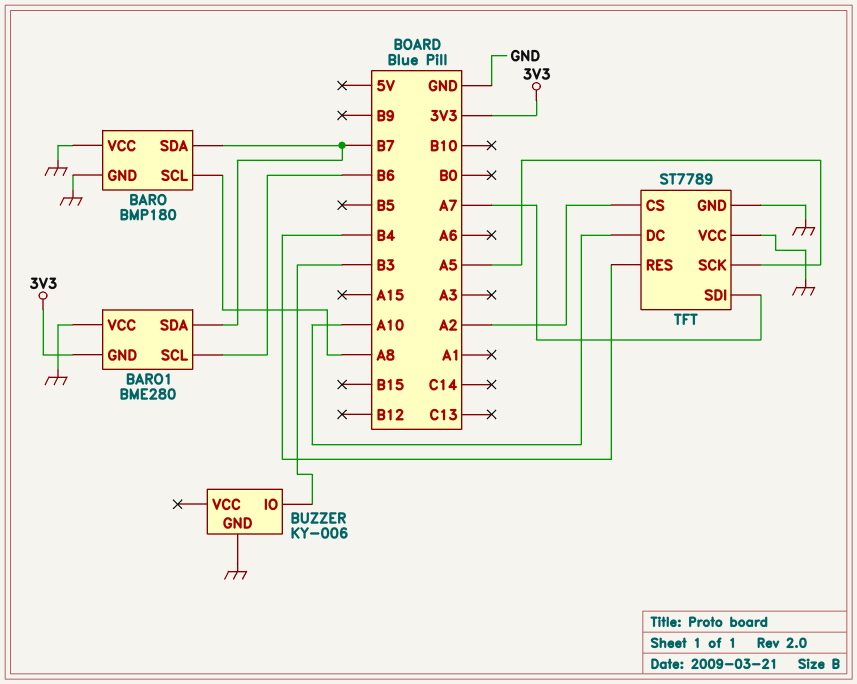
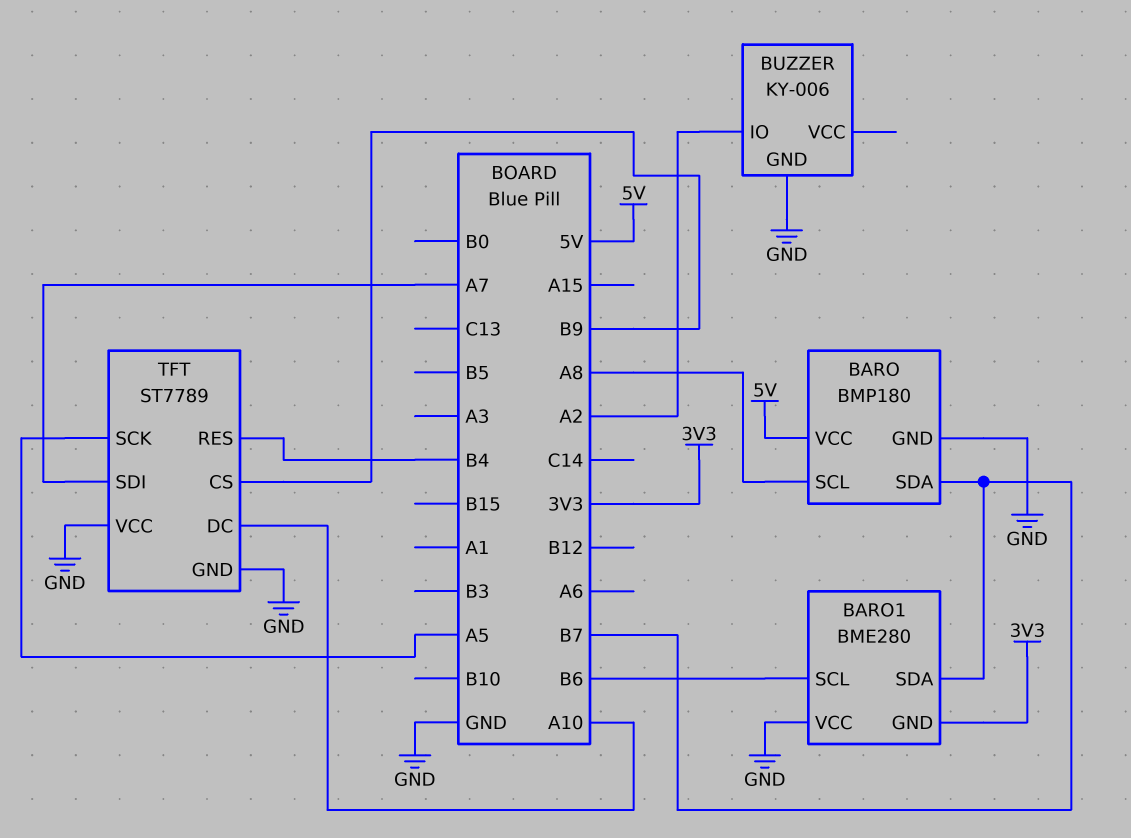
BARO pin VCC: GND -> 5V
BUZZER pin IO: B3 -> A2
TFT pin CS: A2 -> B9

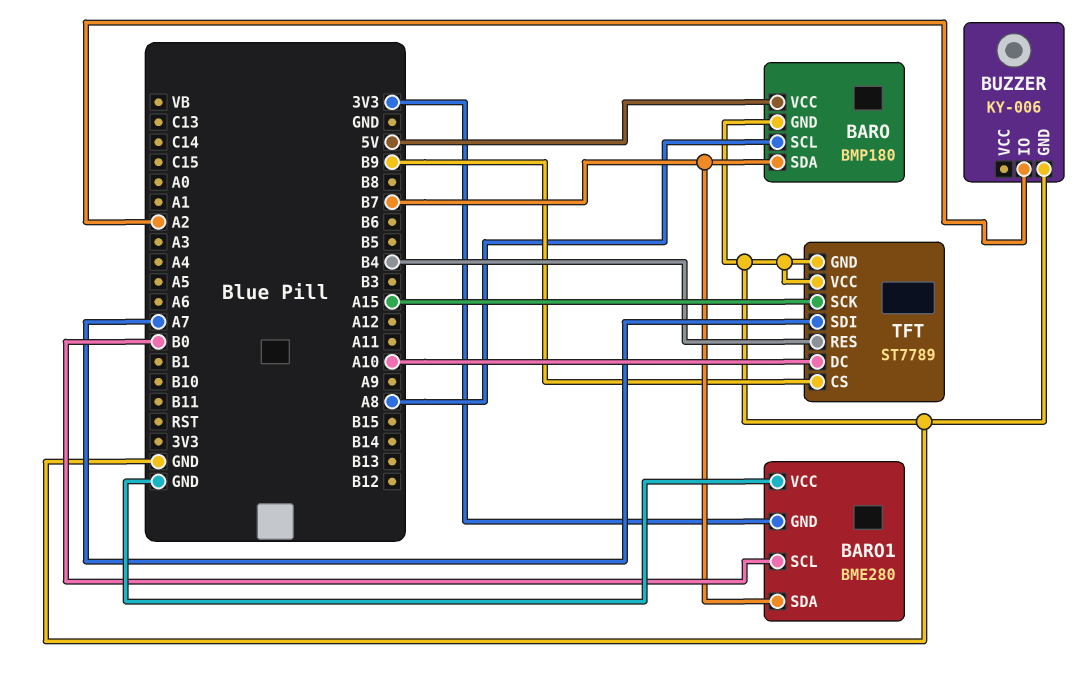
BARO1 pin SCL: B6 -> B0
TFT pin SCK: A5 -> A15

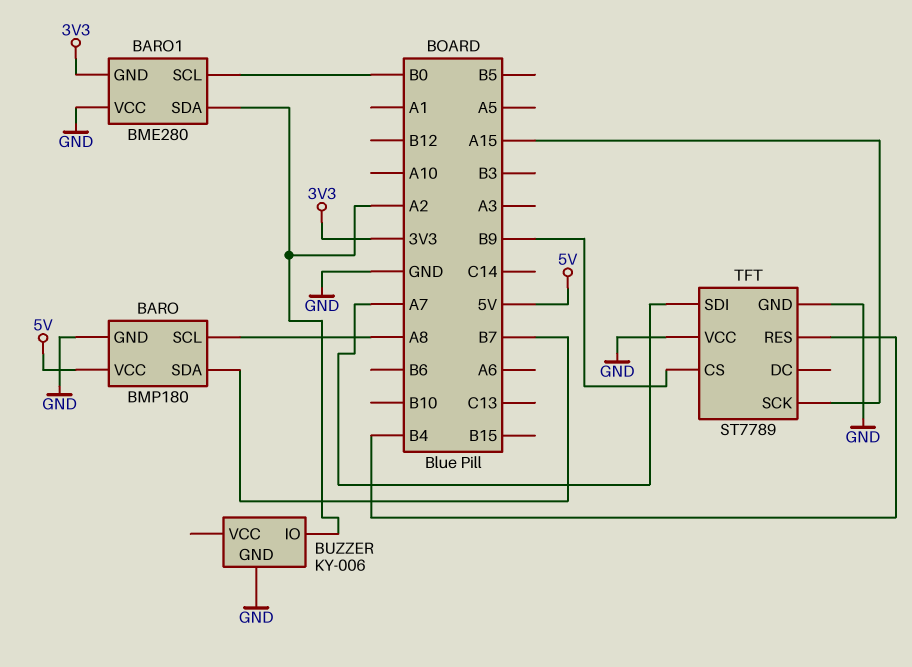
BARO1 pin SDA: B7 -> A2
TFT pin DC: A10 -> none

